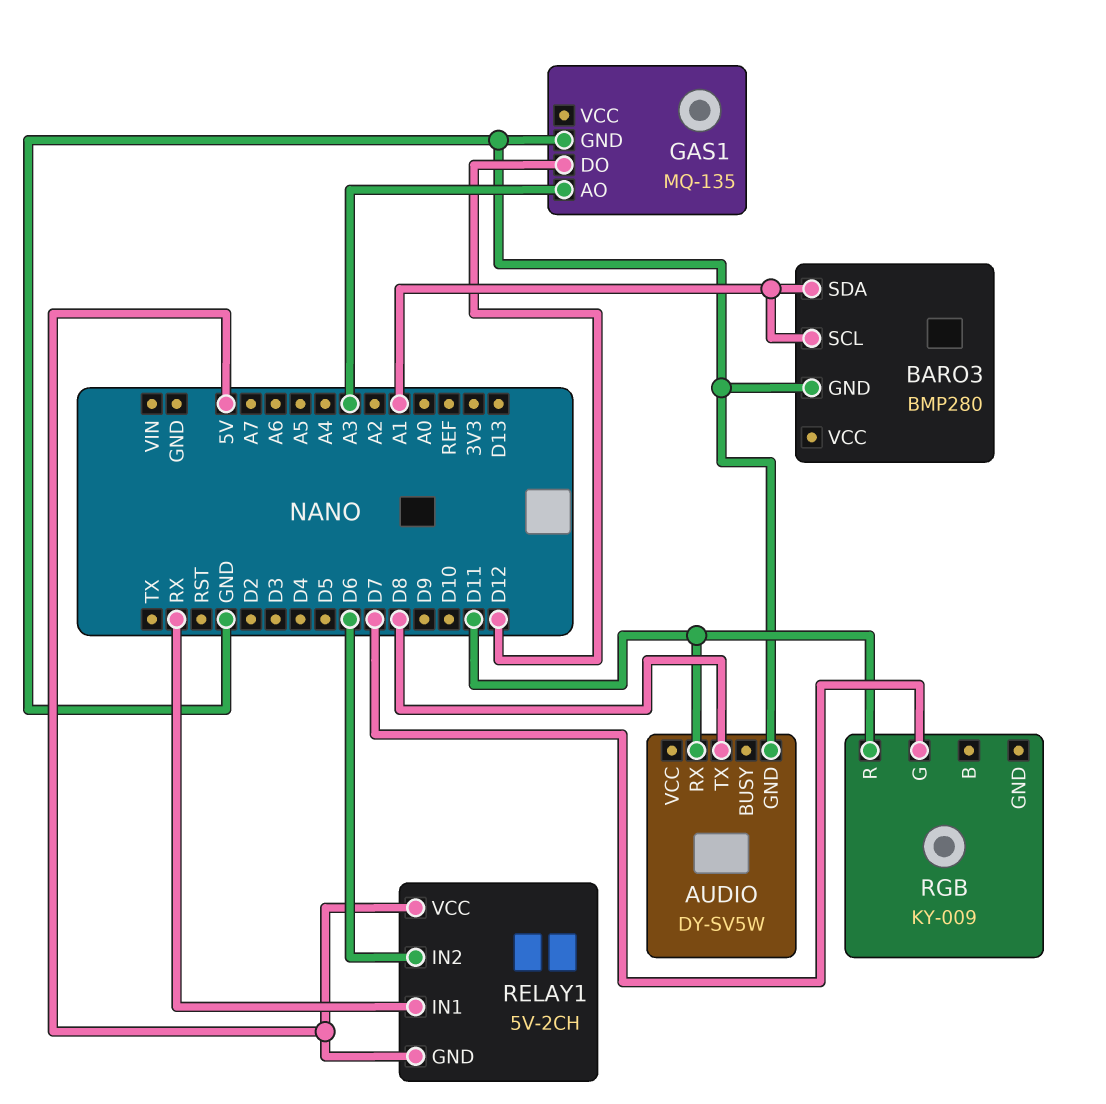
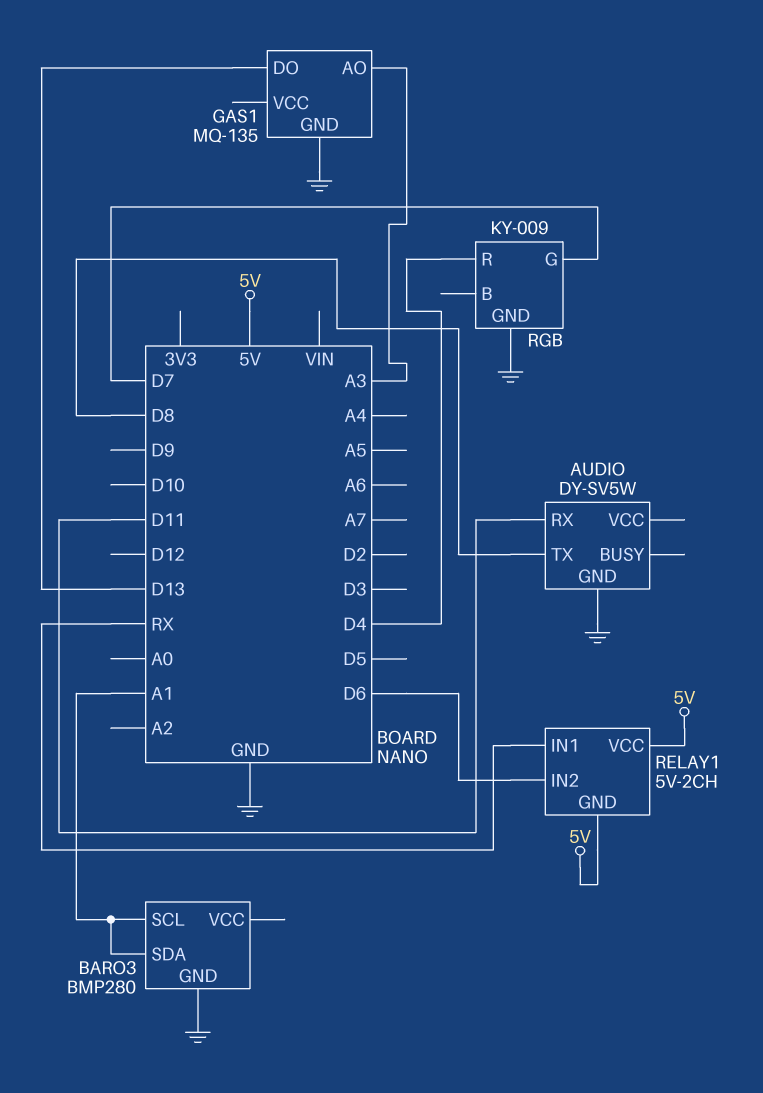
GAS1 pin DO: D12 -> D13
RGB pin GND: none -> GND
RGB pin R: D11 -> D4

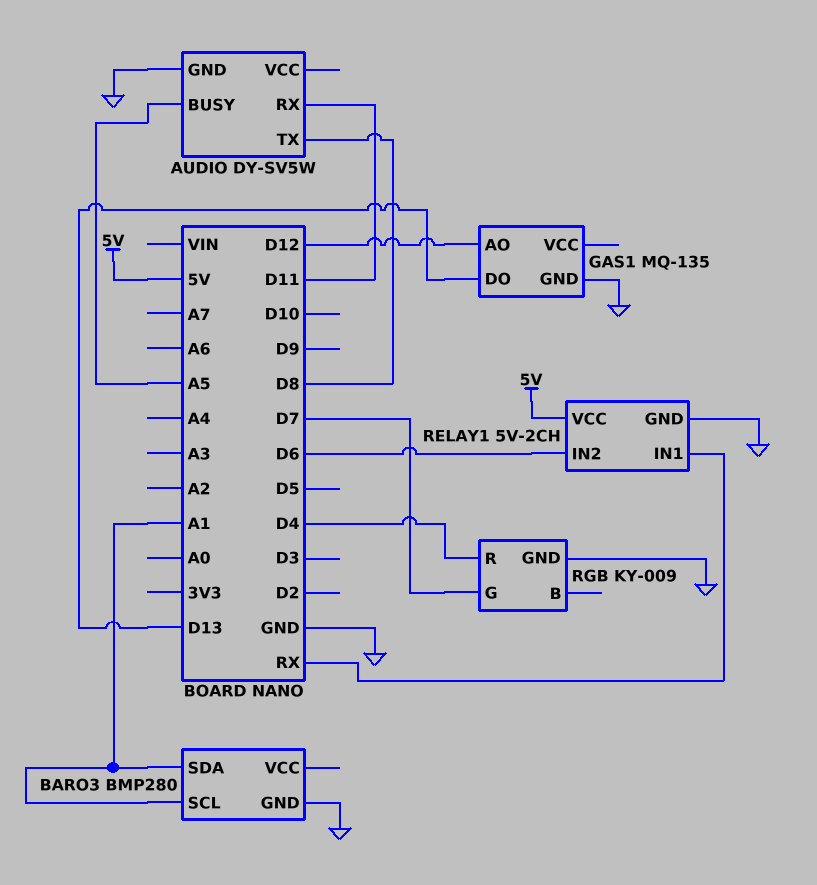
AUDIO pin BUSY: none -> A5
GAS1 pin AO: A3 -> D12
RELAY1 pin GND: 5V -> GND

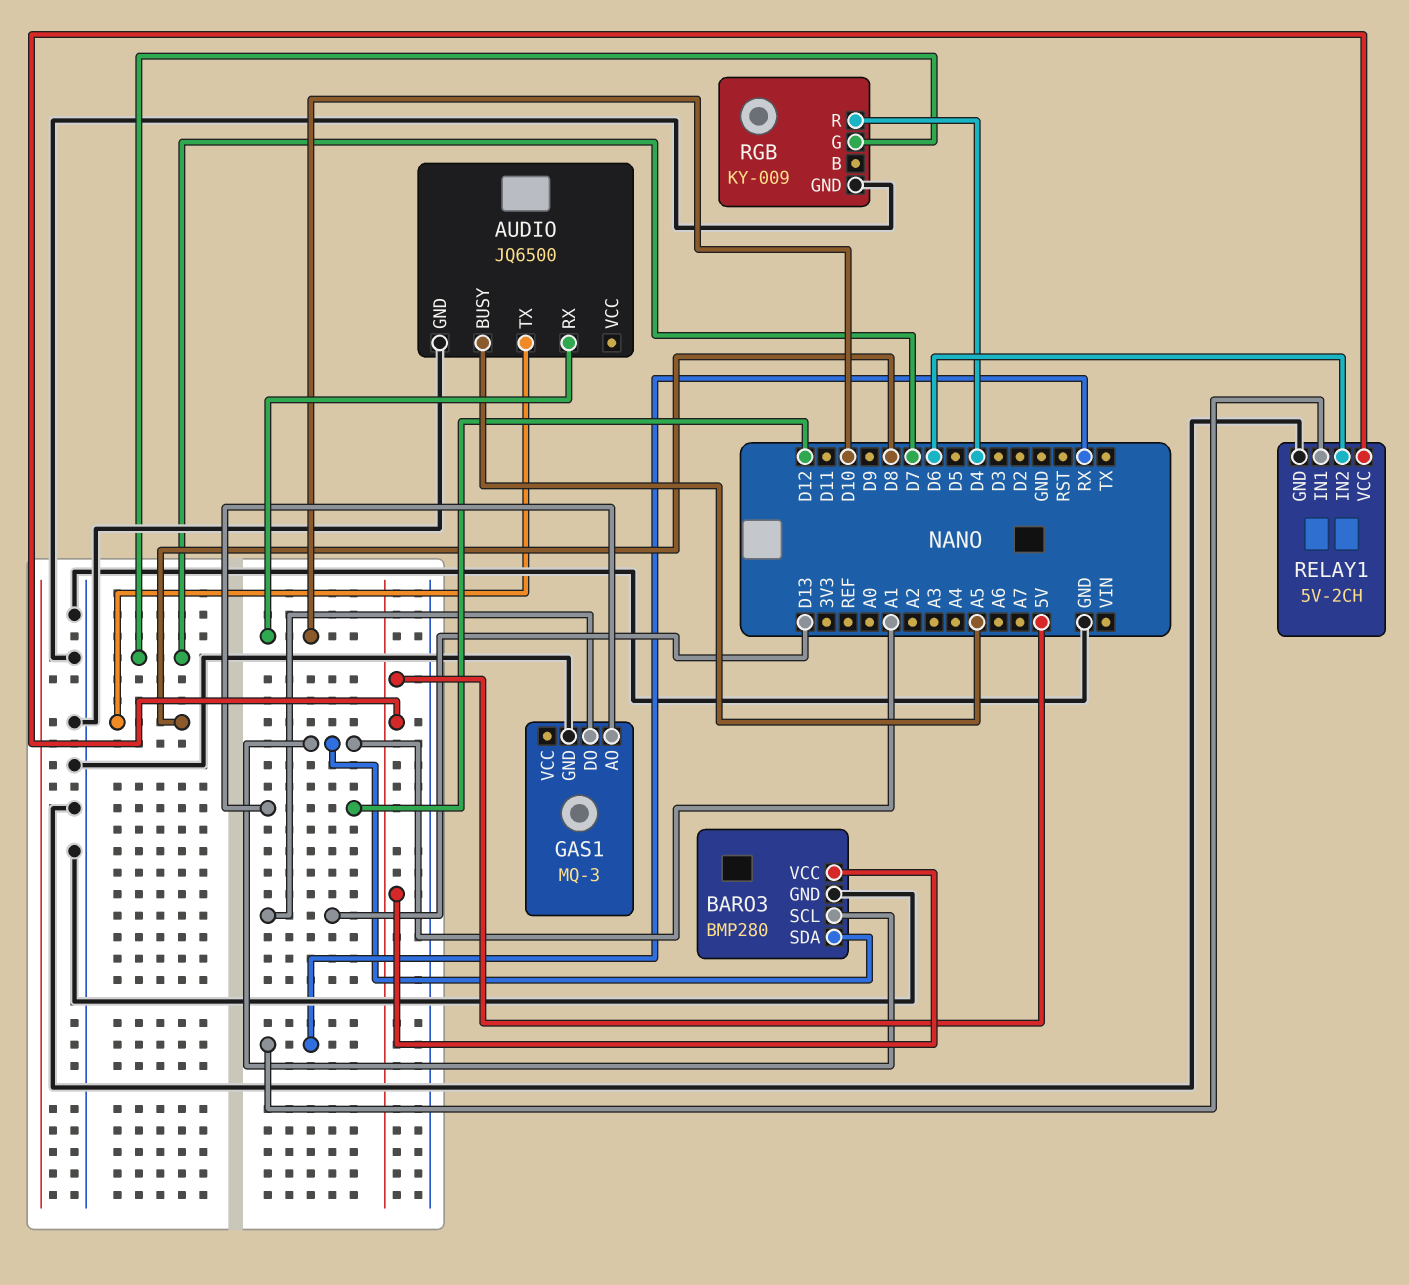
AUDIO: DY-SV5W -> JQ6500
AUDIO pin RX: D11 -> D10
BARO3 pin VCC: none -> 5V
GAS1: MQ-135 -> MQ-3

